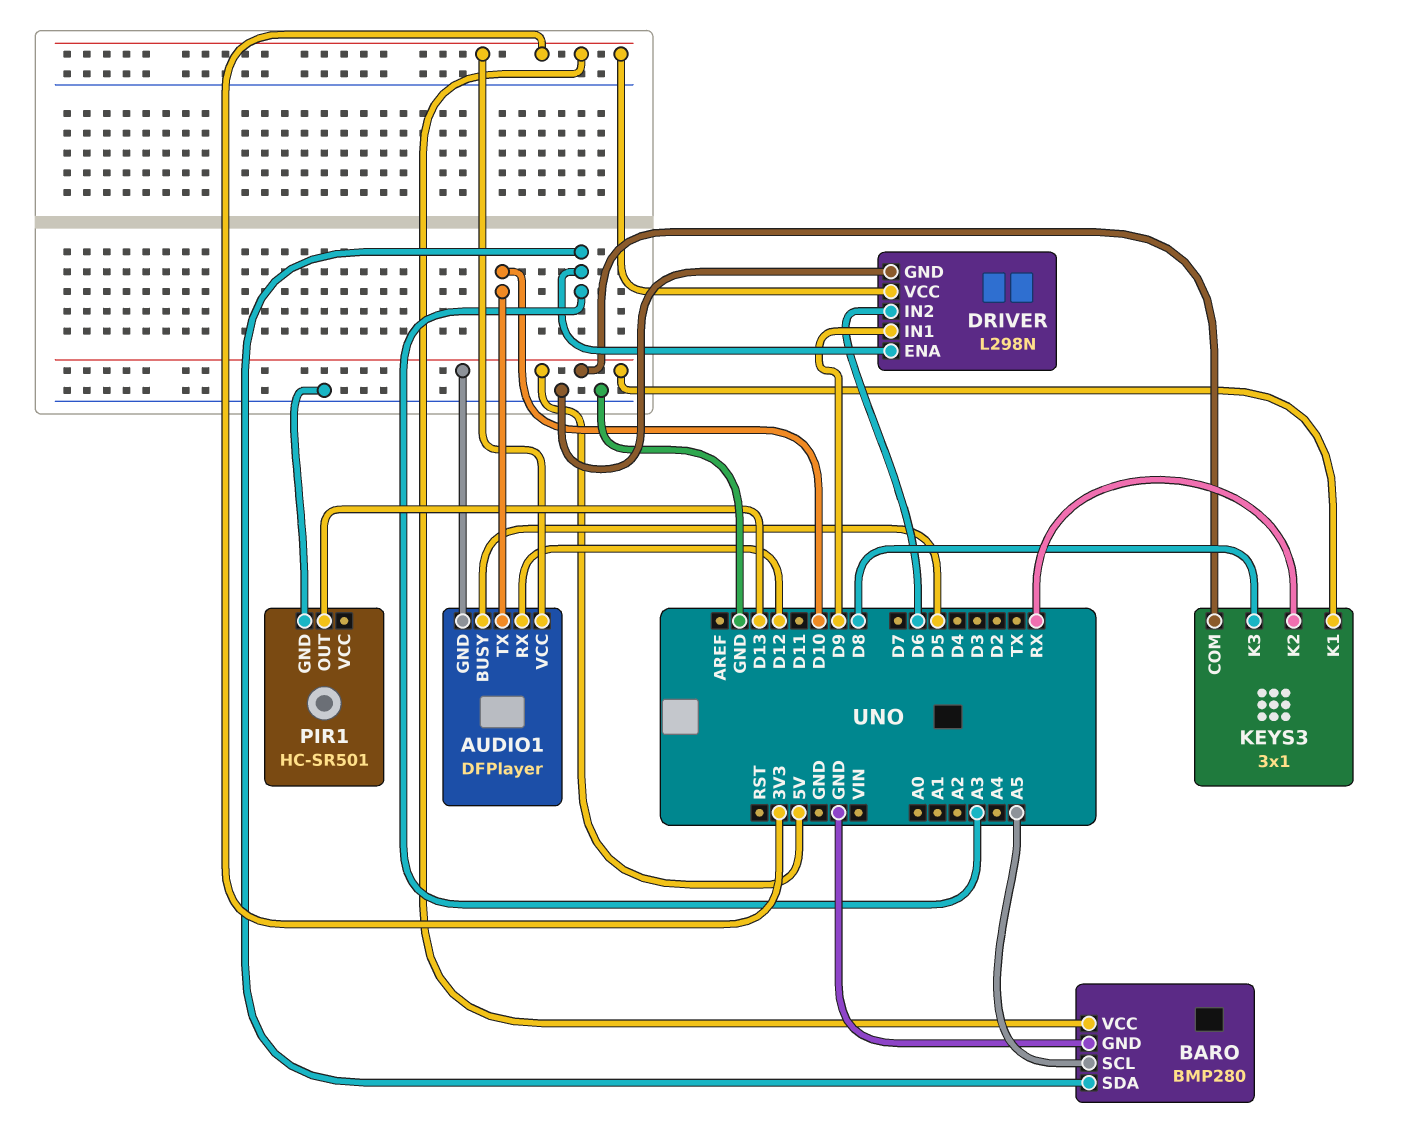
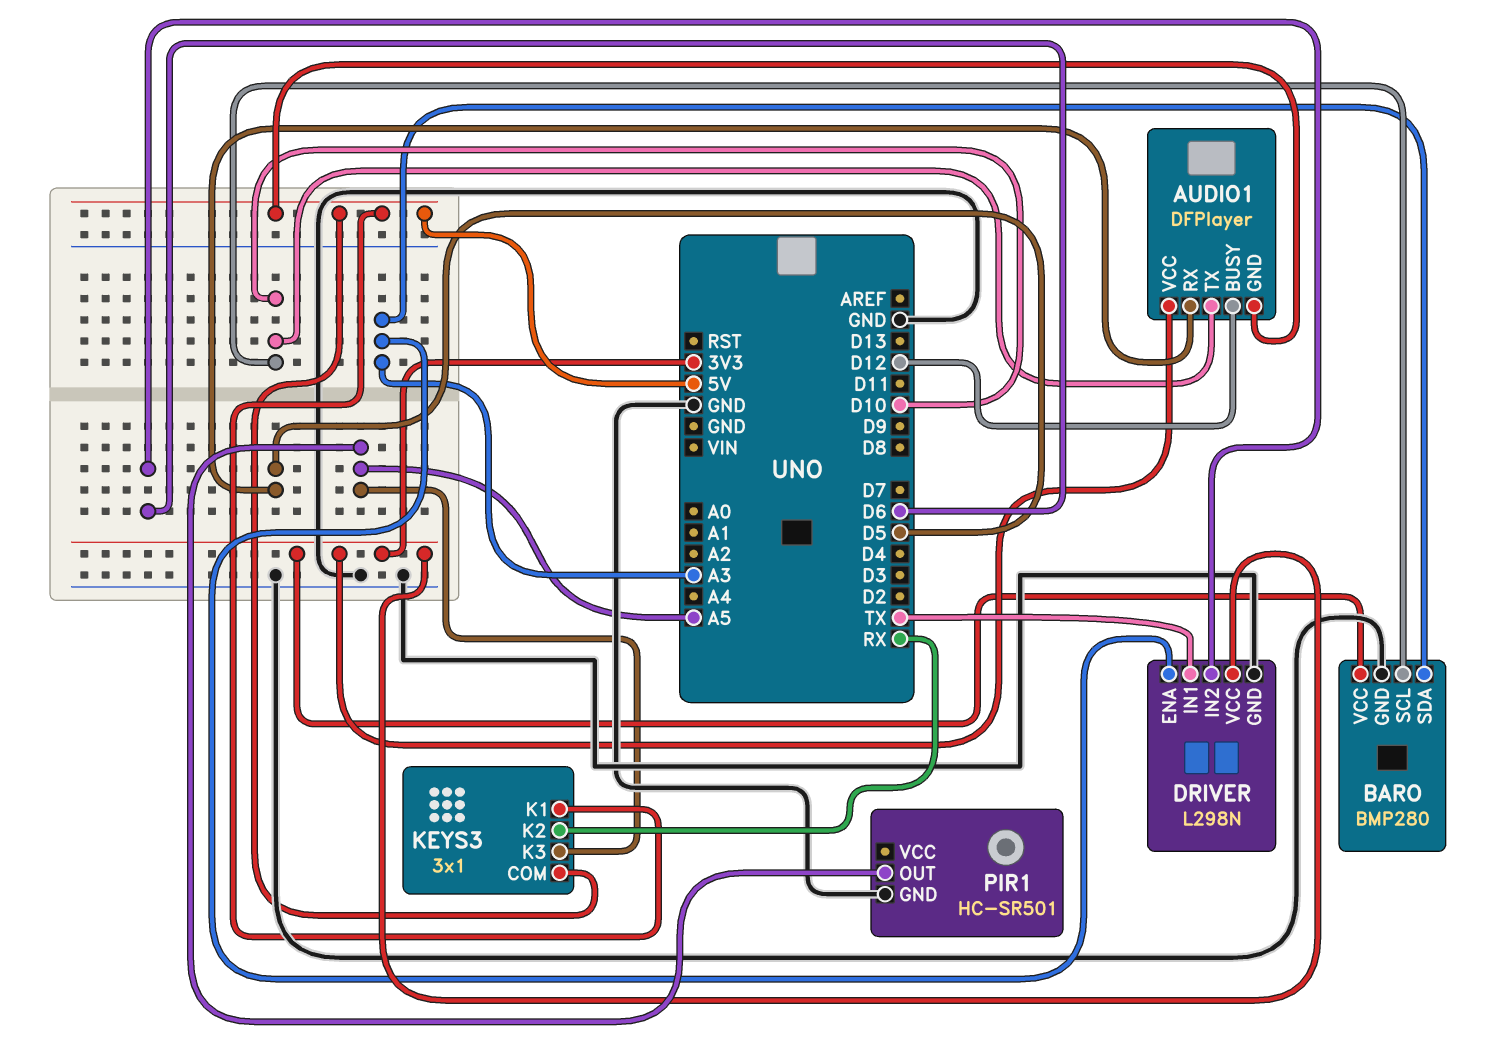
AUDIO1 pin BUSY: D5 -> D12
AUDIO1 pin RX: D12 -> D5
BARO pin SCL: A5 -> D10
DRIVER pin IN1: D9 -> TX
KEYS3 pin K3: D8 -> A5
PIR1 pin OUT: D13 -> A5

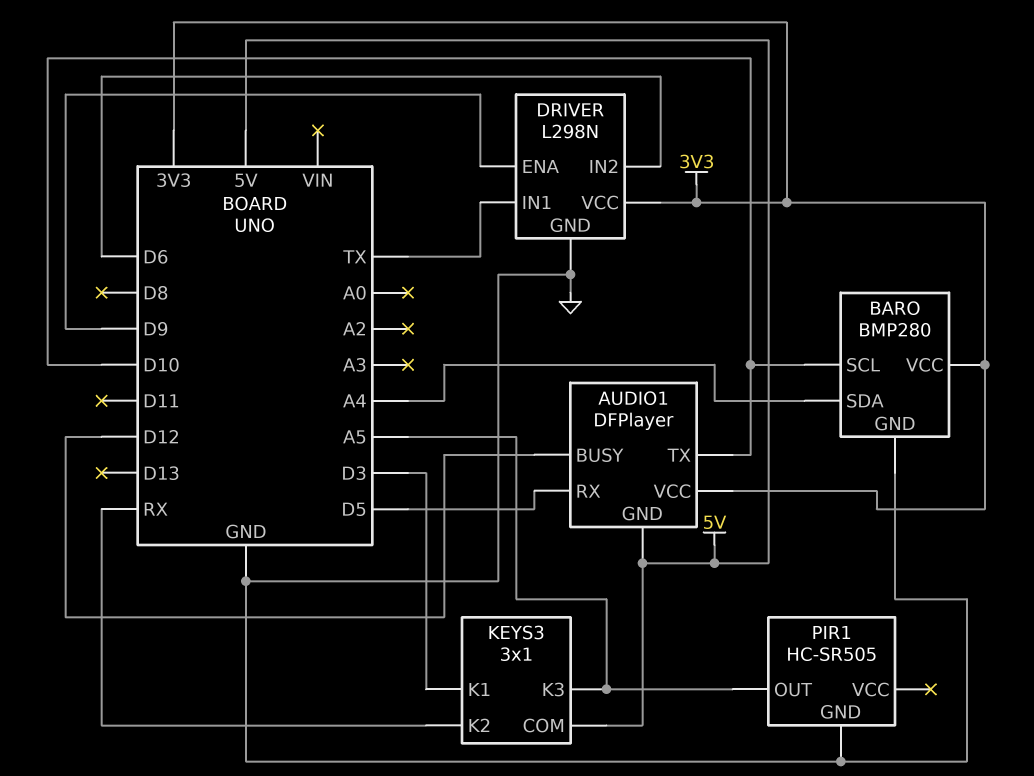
BARO pin SDA: A3 -> A4
DRIVER pin ENA: A3 -> D9
KEYS3 pin K1: 5V -> D3
PIR1: HC-SR501 -> HC-SR505

